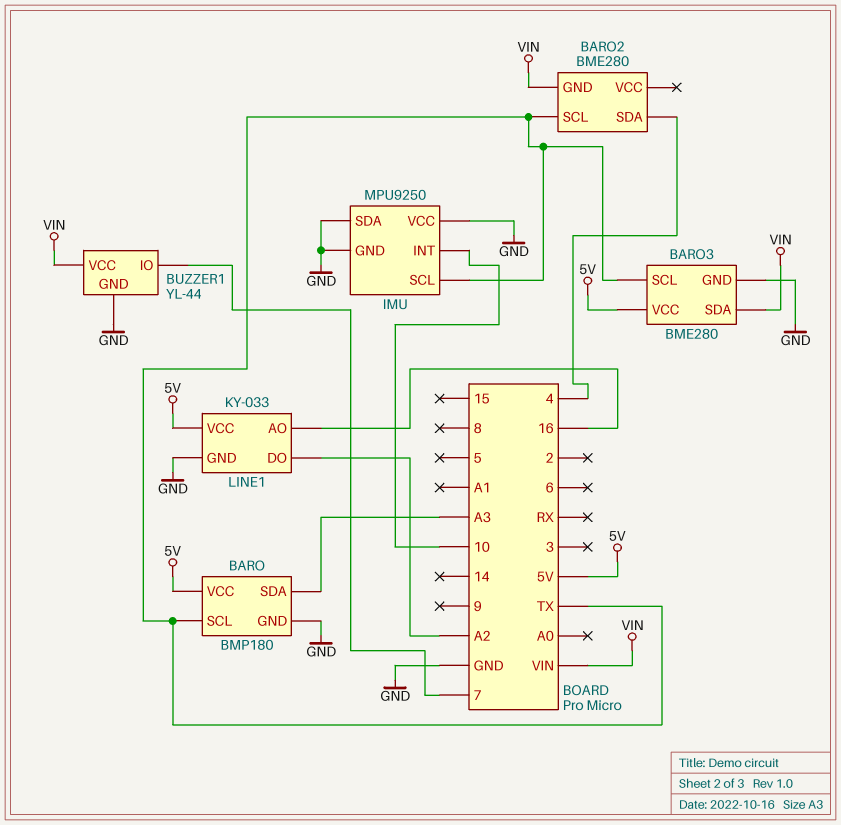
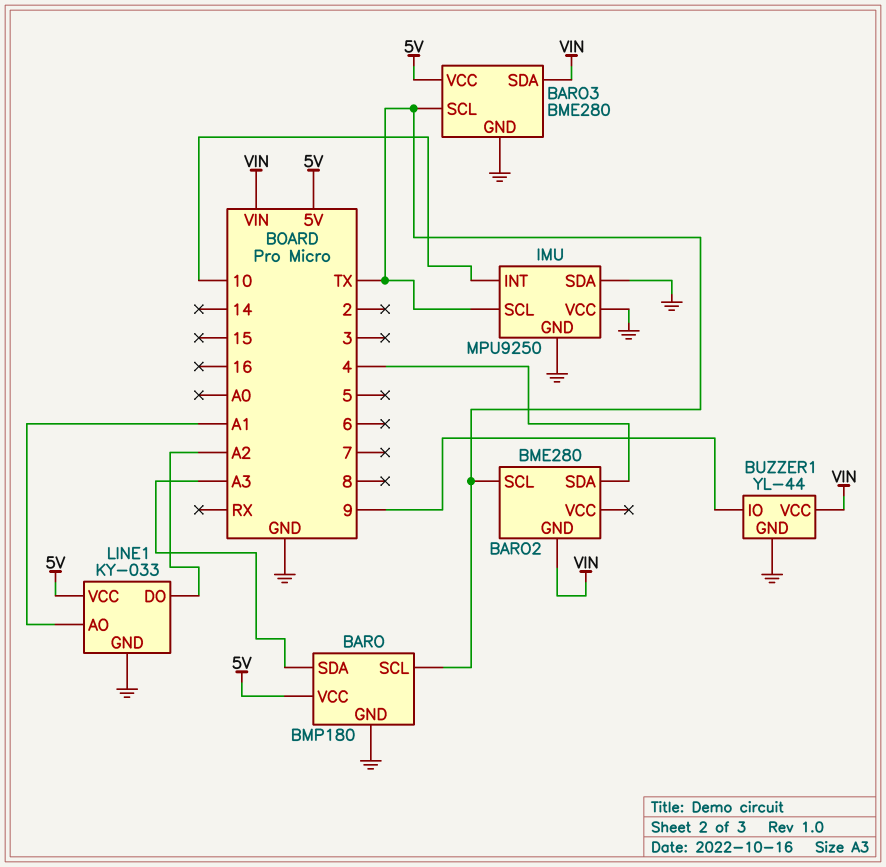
BUZZER1 pin IO: 7 -> 9
LINE1 pin AO: 16 -> A1

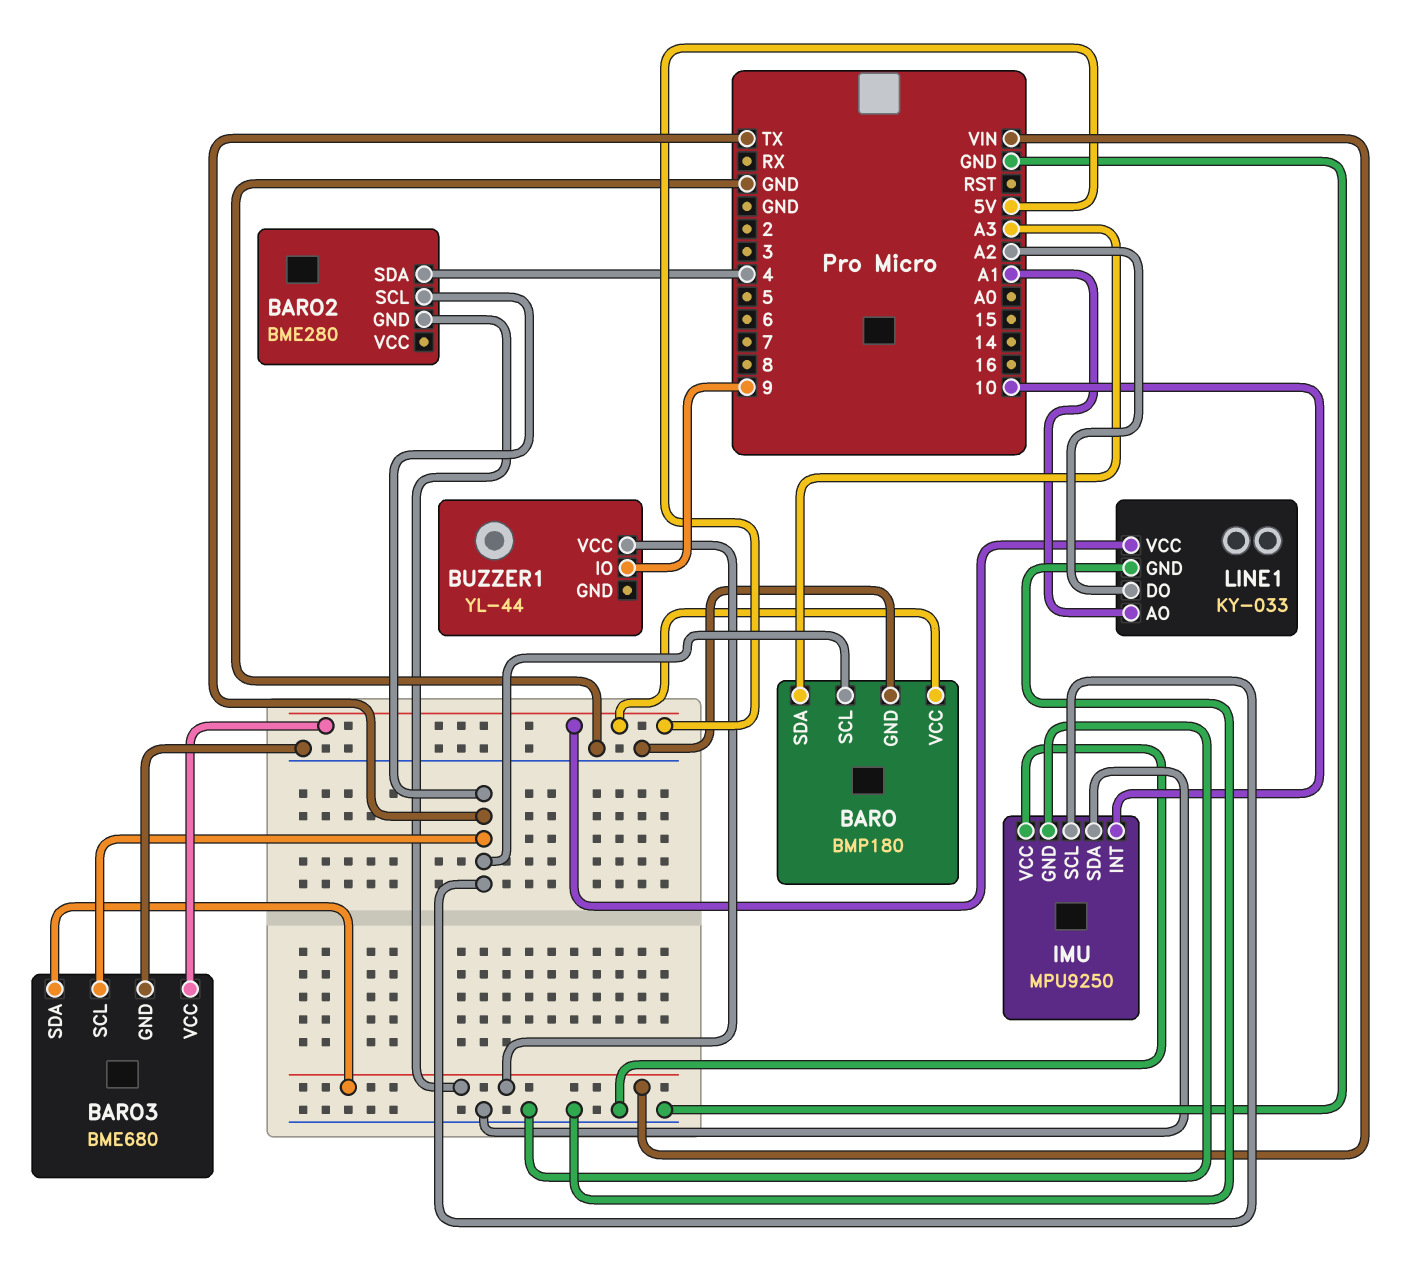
BARO3: BME280 -> BME680
BUZZER1 pin GND: GND -> none

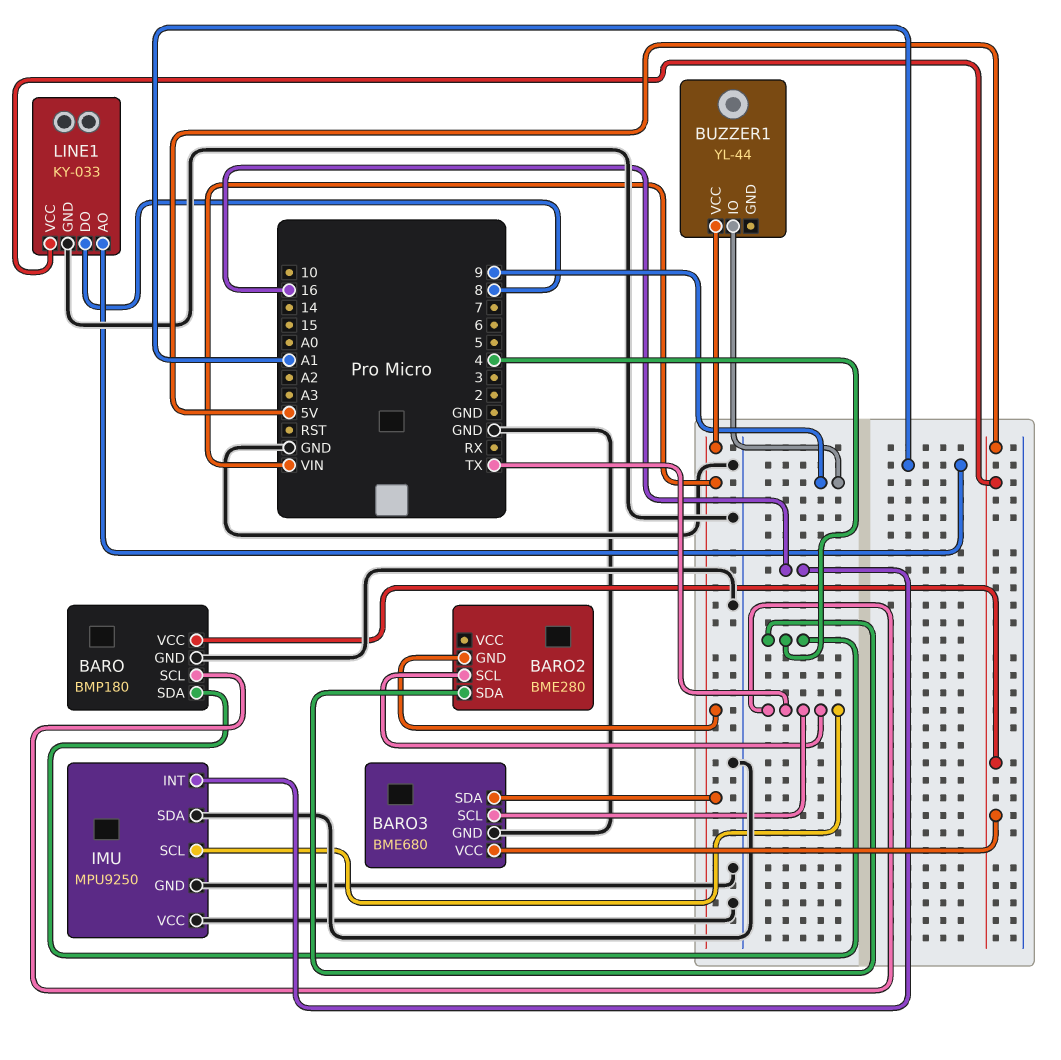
BARO pin SDA: A3 -> 4
IMU pin INT: 10 -> 16
LINE1 pin DO: A2 -> 8

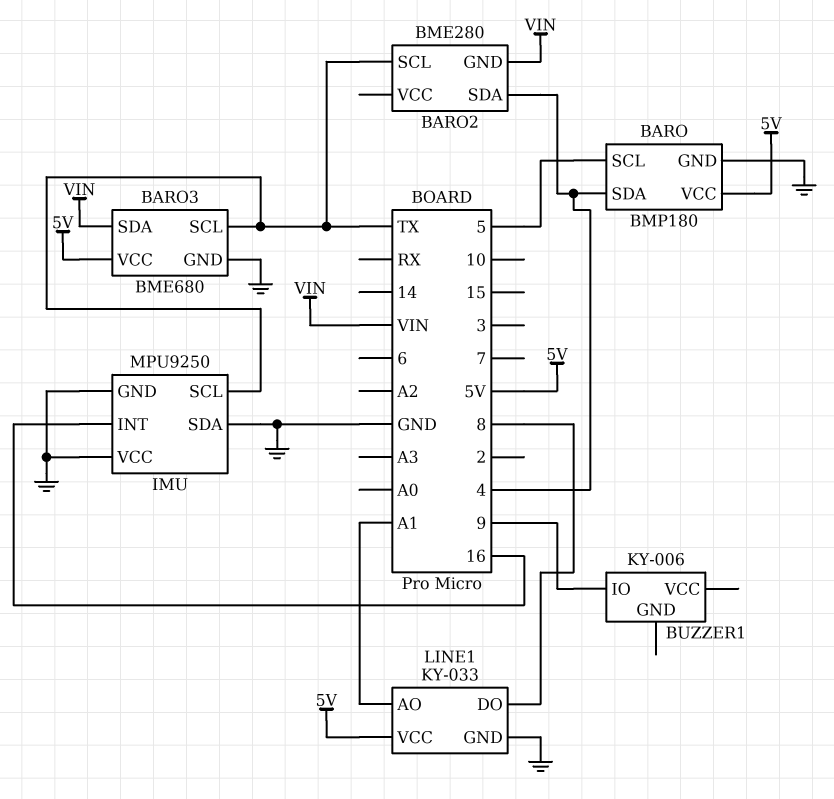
BARO pin SCL: TX -> 5
BUZZER1: YL-44 -> KY-006
BUZZER1 pin VCC: VIN -> none

